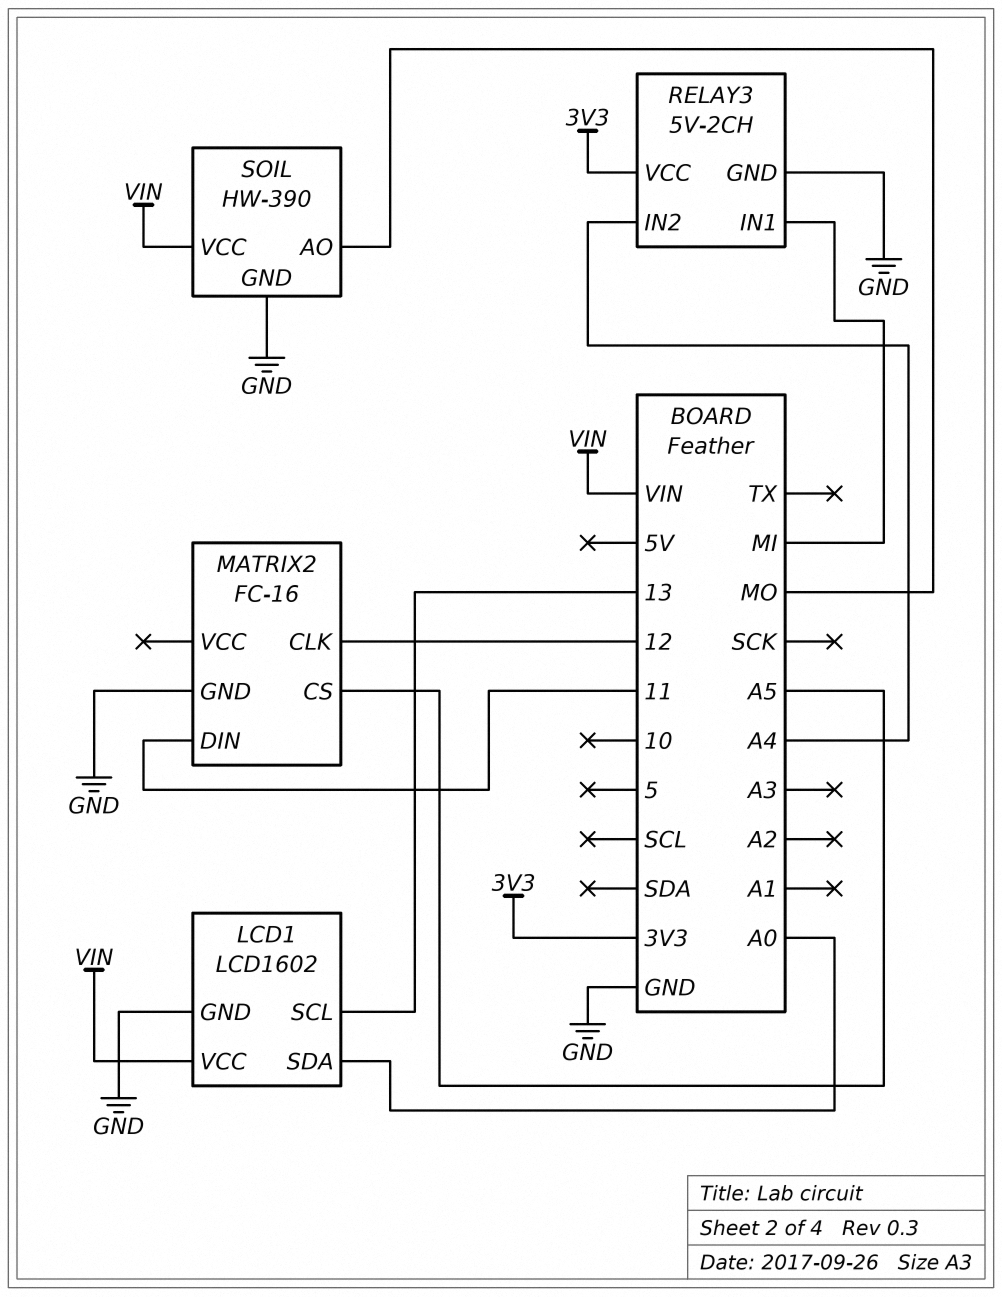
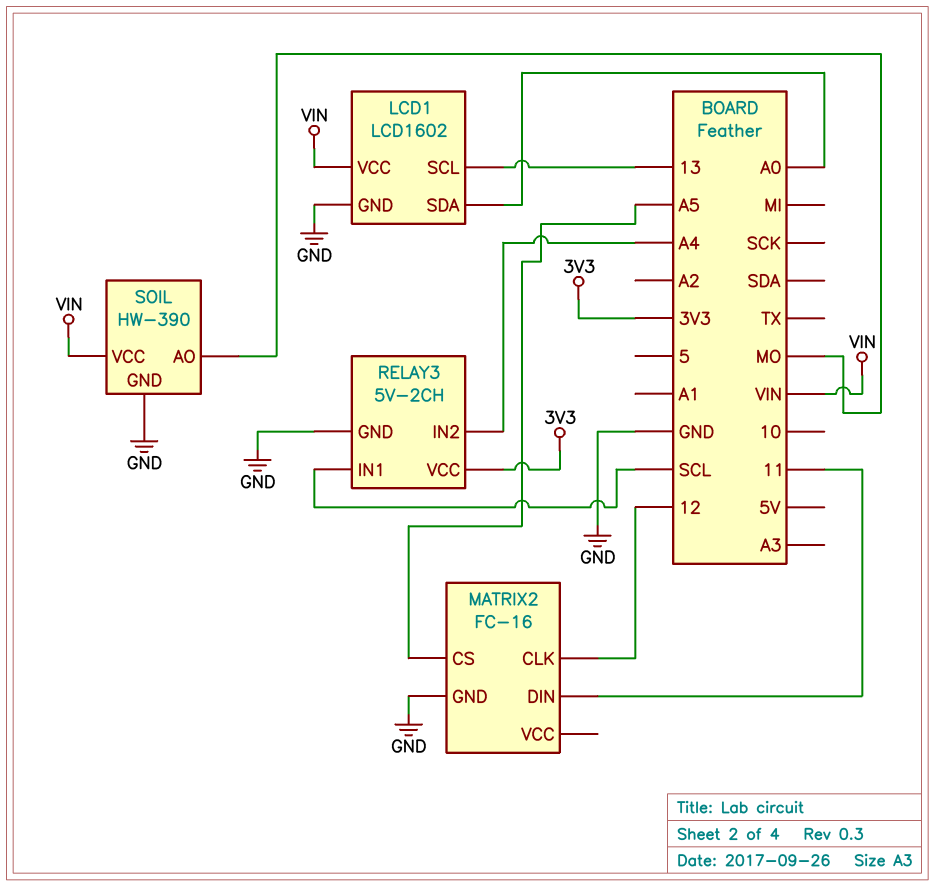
RELAY3 pin IN1: MI -> SCL

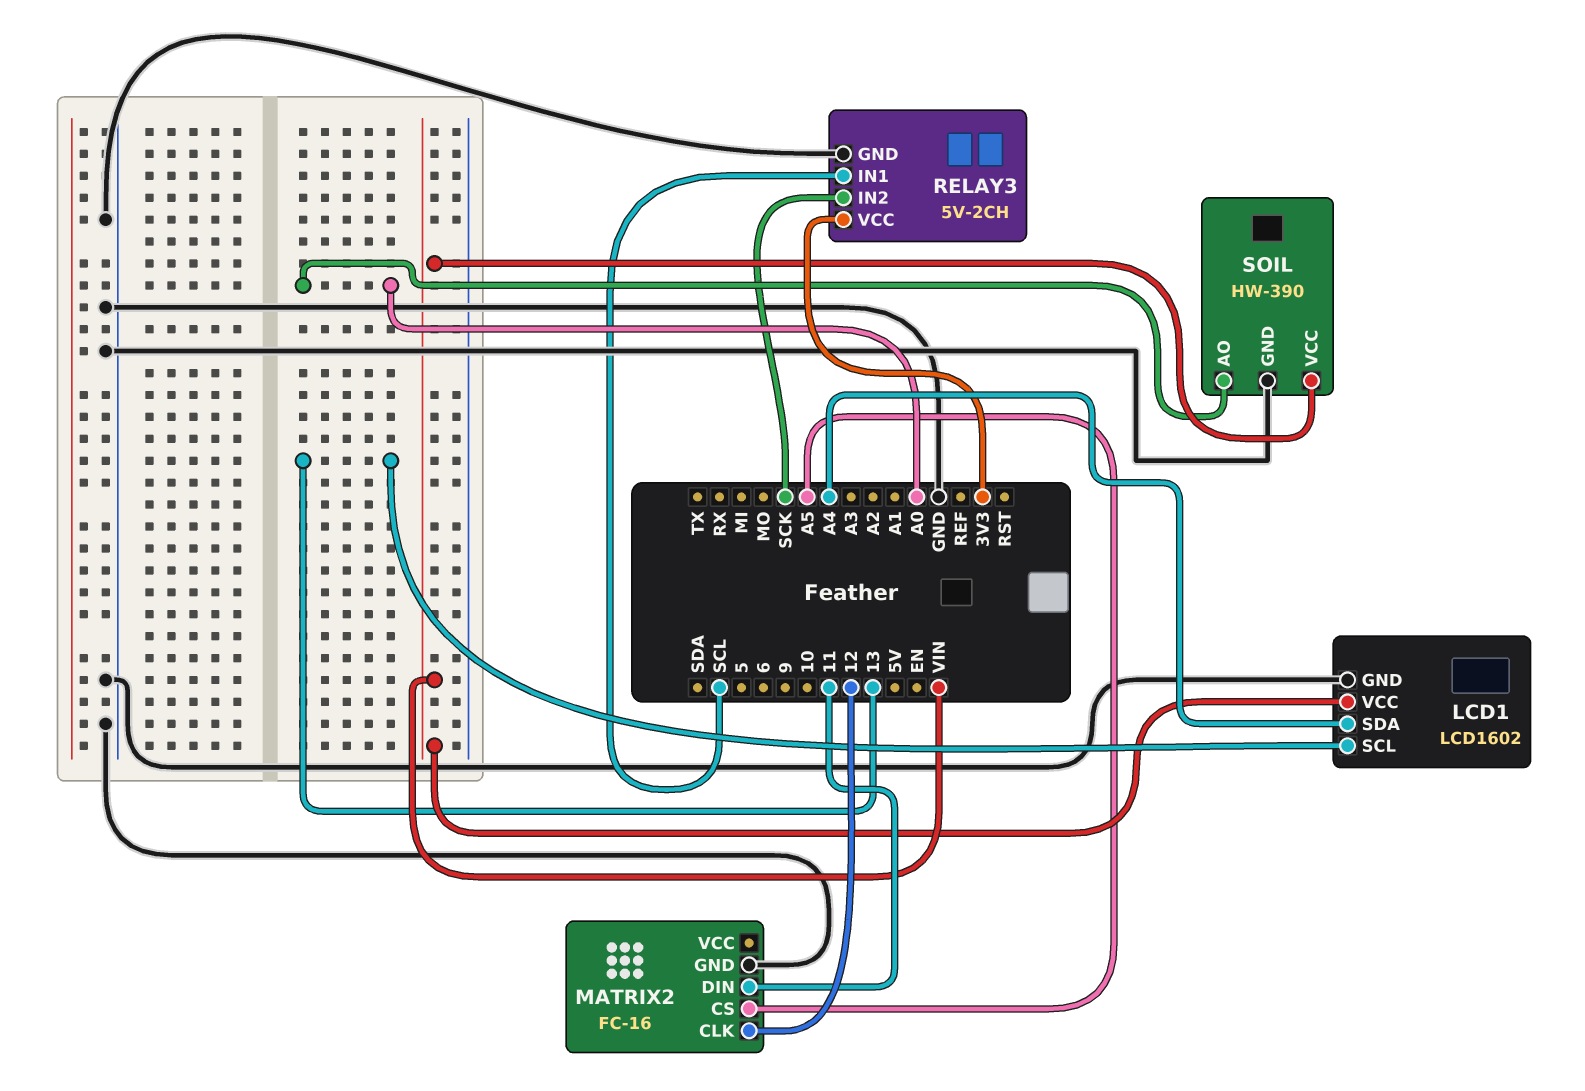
LCD1 pin SDA: A0 -> A4
RELAY3 pin IN2: A4 -> SCK
SOIL pin AO: MO -> A0

